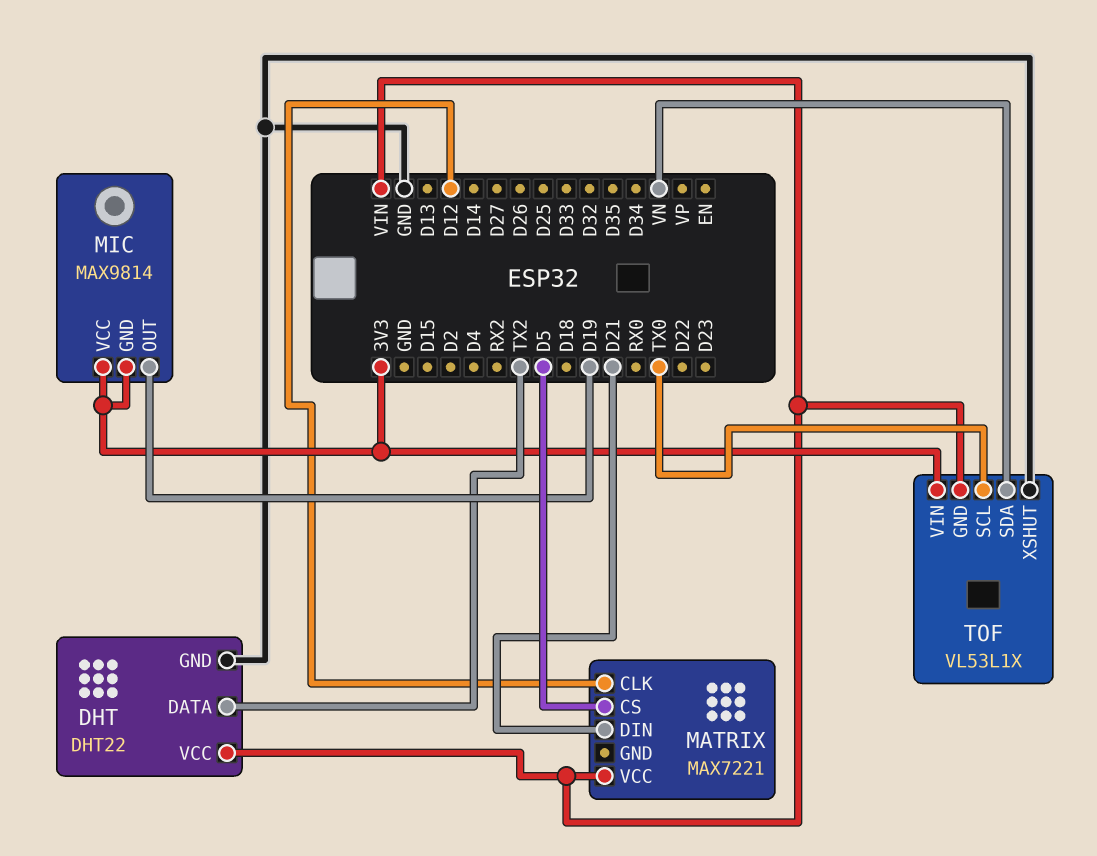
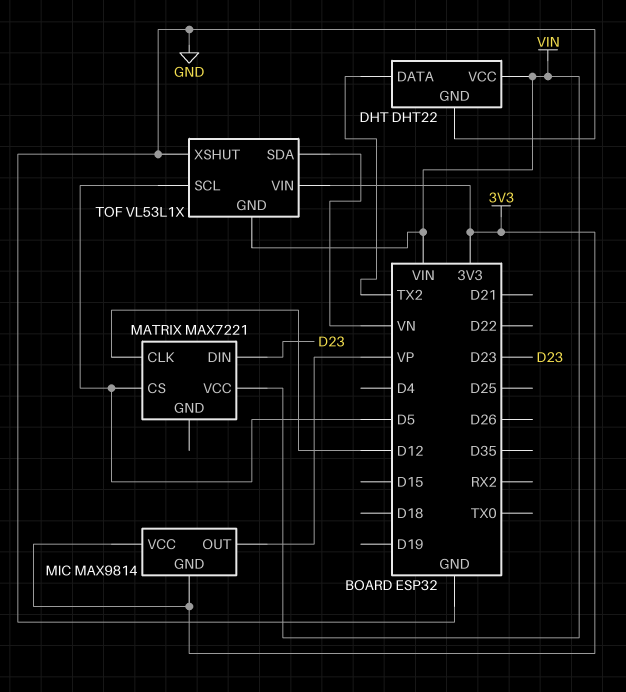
MATRIX pin DIN: D21 -> D23
MIC pin OUT: D19 -> VP
TOF pin SCL: TX0 -> D5

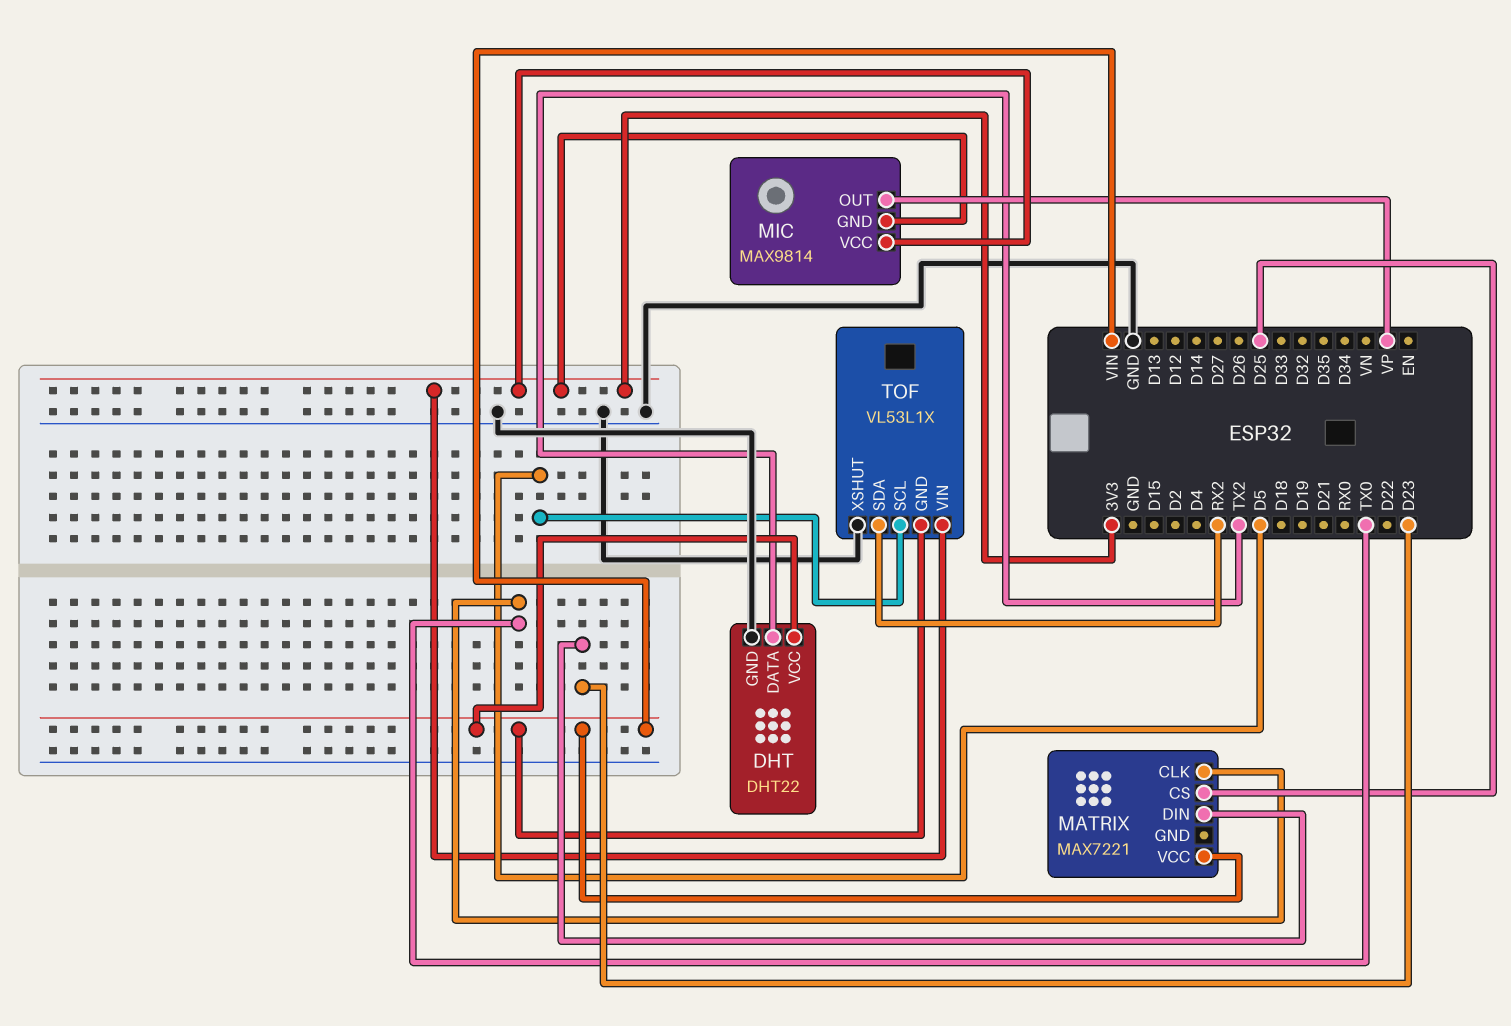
MATRIX pin CLK: D12 -> TX0
MATRIX pin CS: D5 -> D25
TOF pin SDA: VN -> RX2

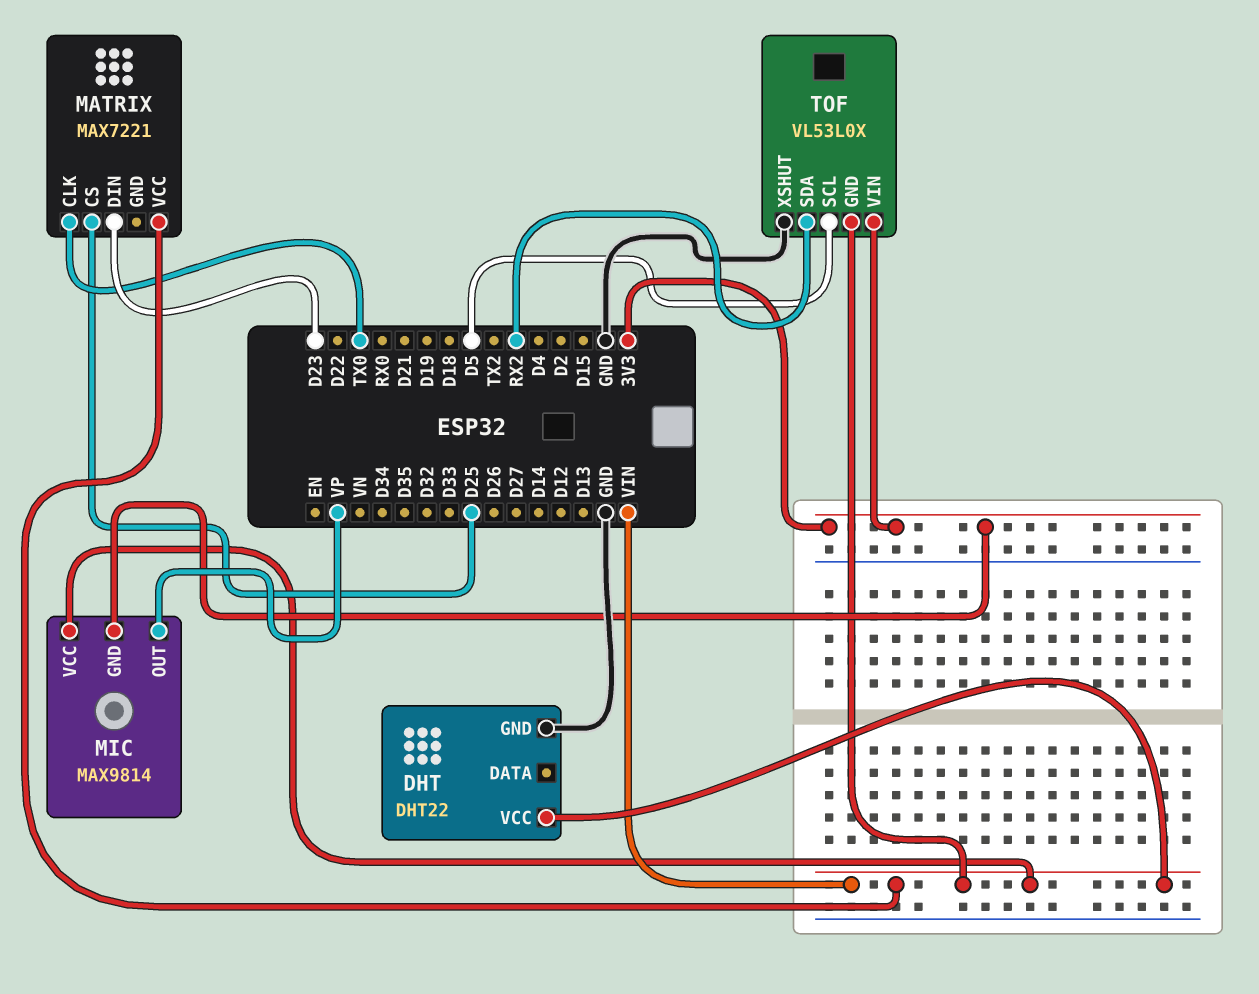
DHT pin DATA: TX2 -> none
MIC pin VCC: 3V3 -> VIN
TOF: VL53L1X -> VL53L0X

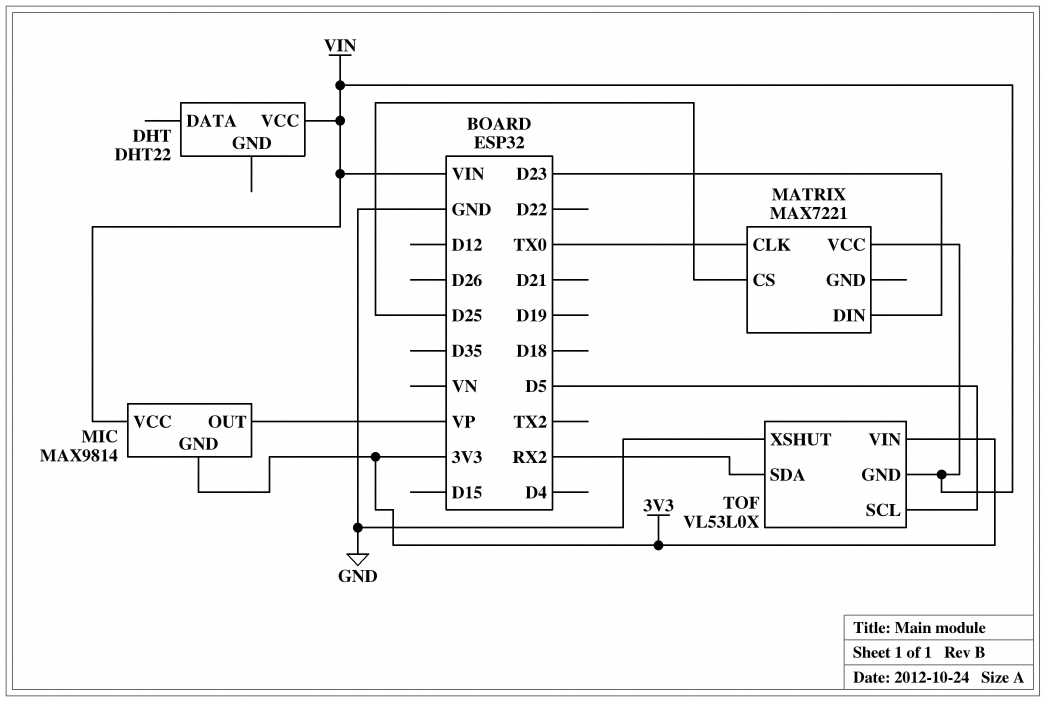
DHT pin GND: GND -> none

